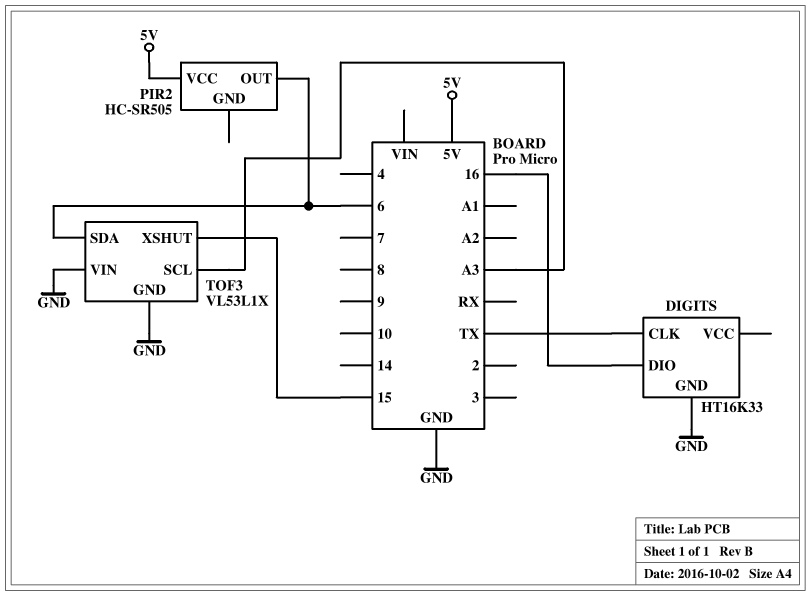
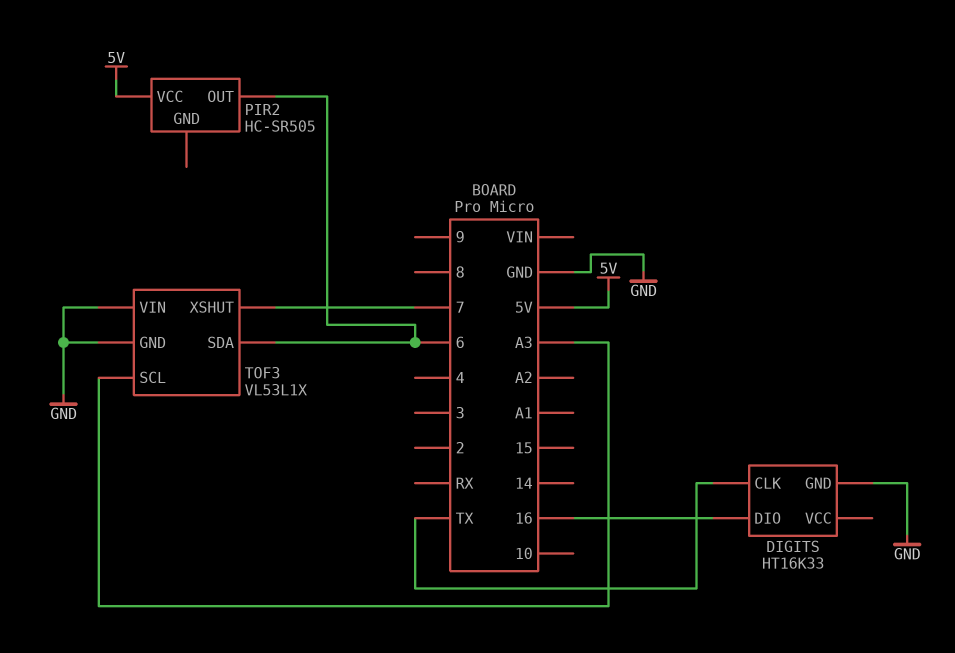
TOF3 pin XSHUT: 15 -> 7

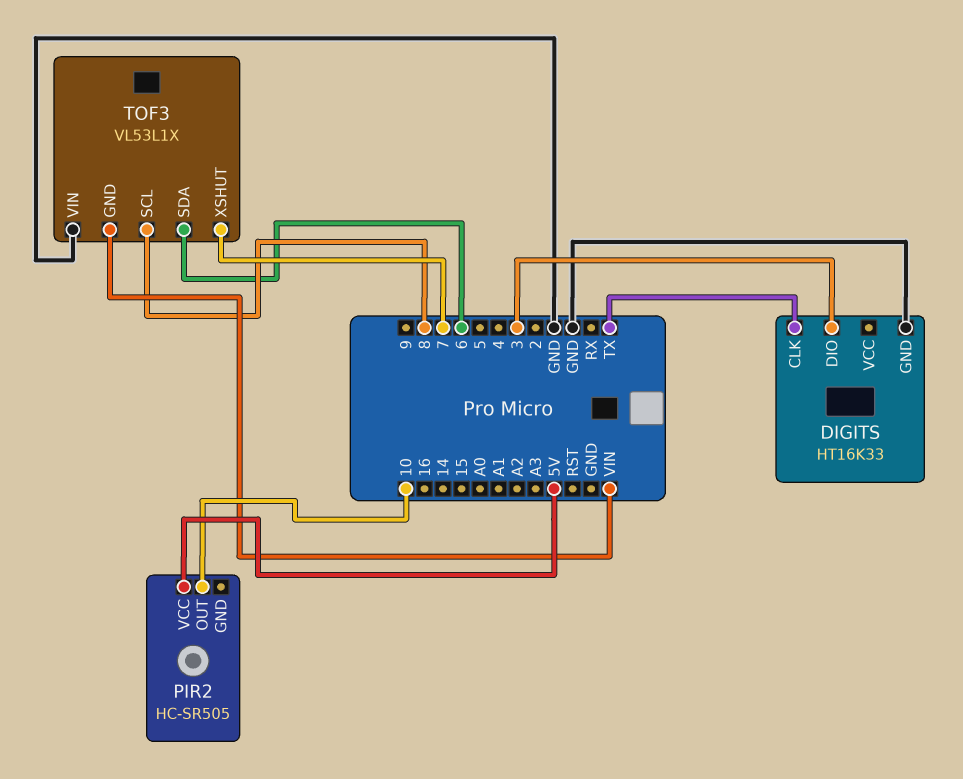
DIGITS pin DIO: 16 -> 3
PIR2 pin OUT: 6 -> 10
TOF3 pin GND: GND -> VIN
TOF3 pin SCL: A3 -> 8

